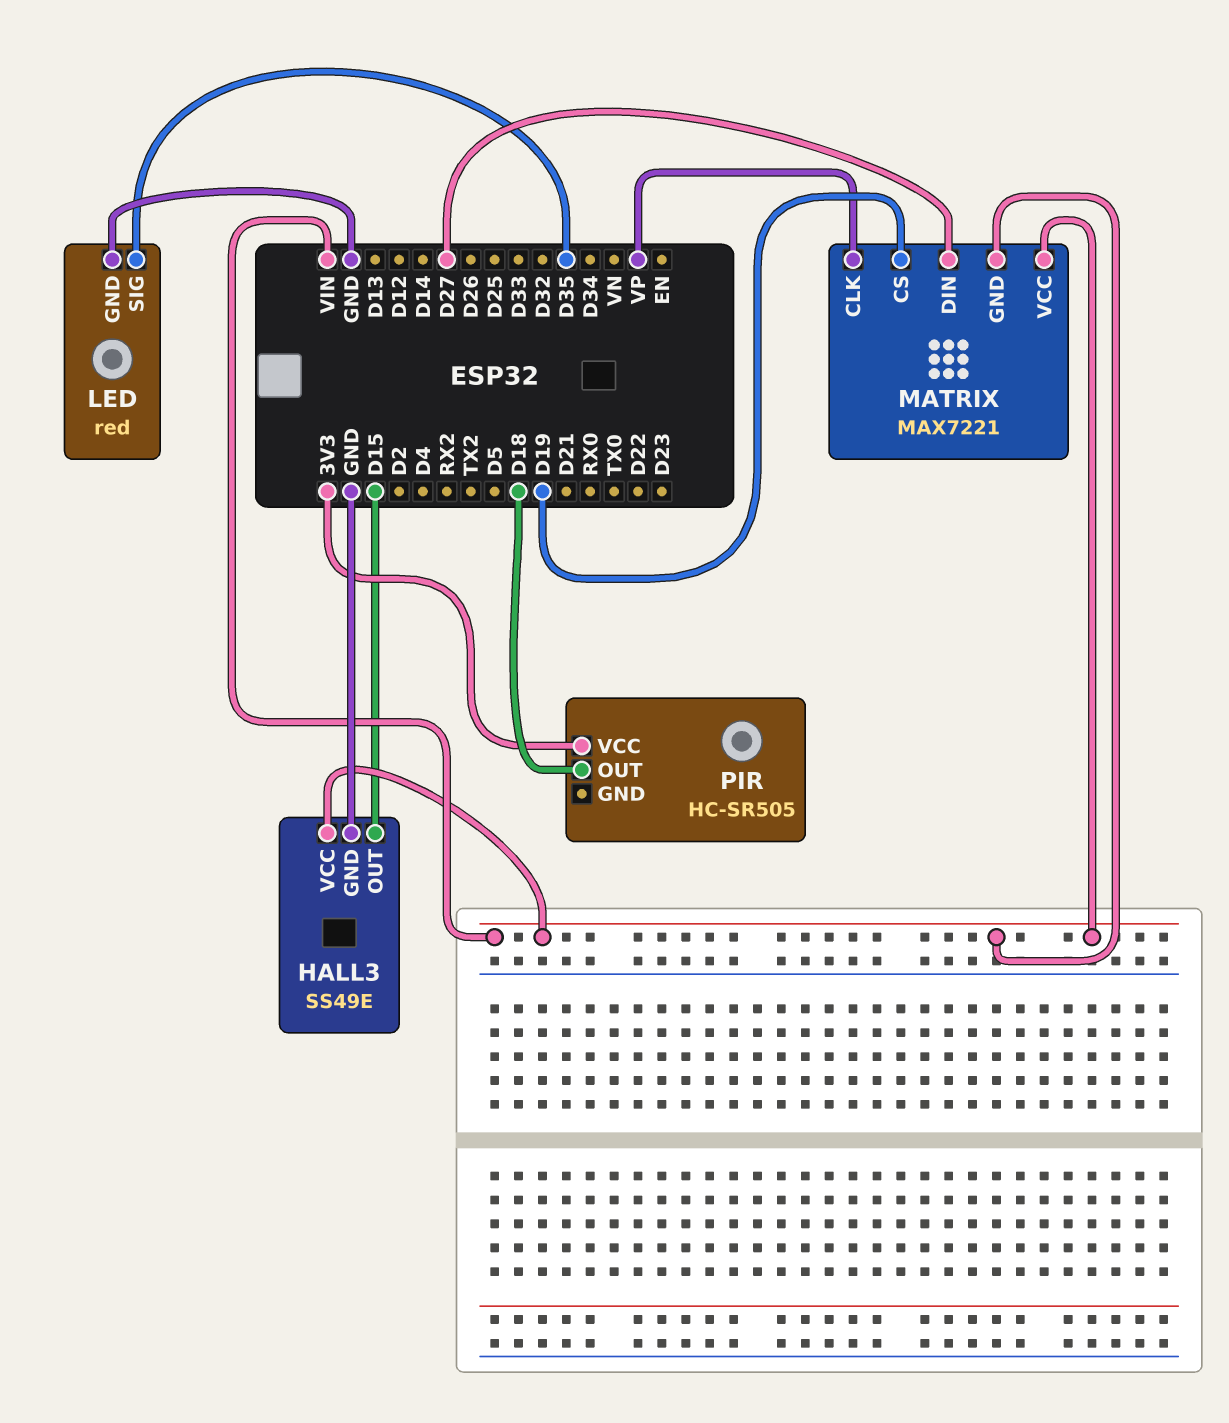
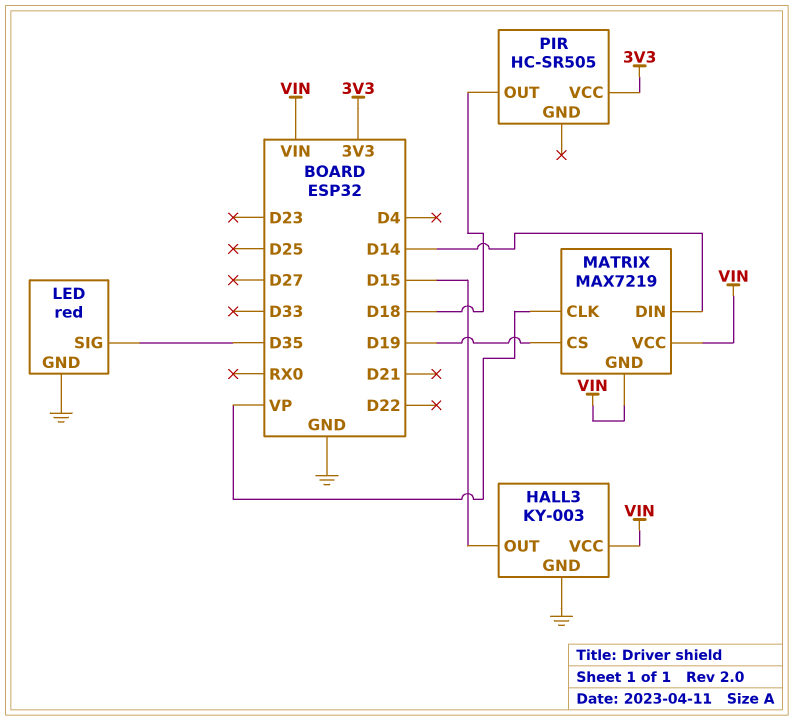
HALL3: SS49E -> KY-003
MATRIX: MAX7221 -> MAX7219
MATRIX pin DIN: D27 -> D14

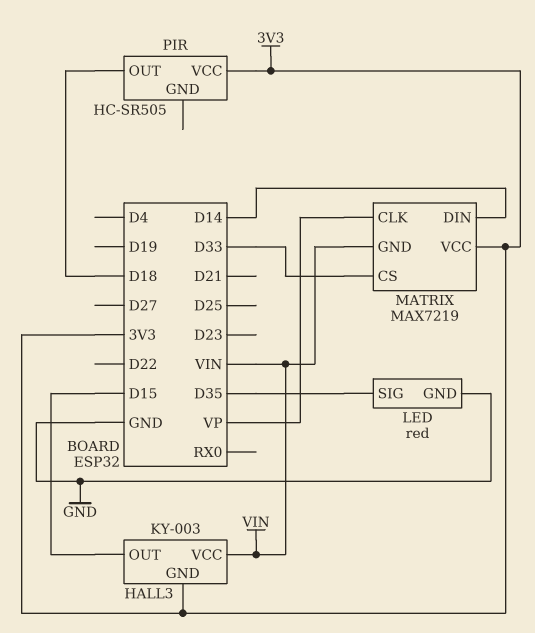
HALL3 pin GND: GND -> 3V3
MATRIX pin CS: D19 -> D33
MATRIX pin VCC: VIN -> 3V3

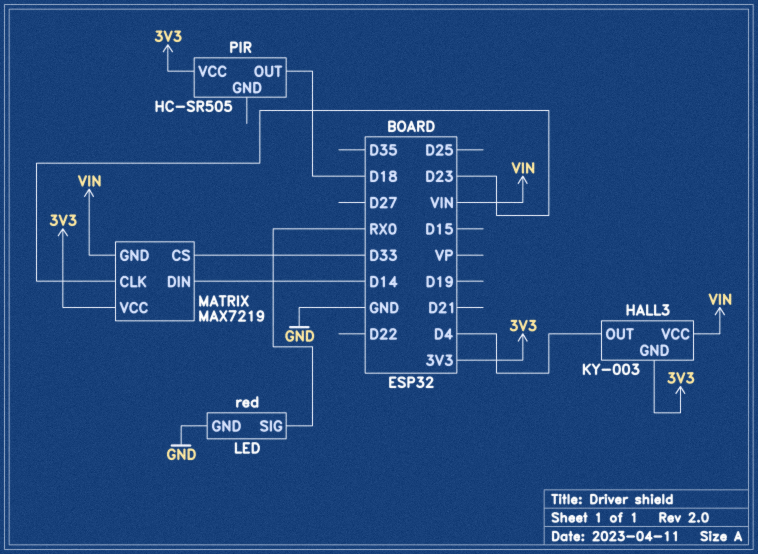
HALL3 pin OUT: D15 -> D4
LED pin SIG: D35 -> RX0
MATRIX pin CLK: VP -> D23

